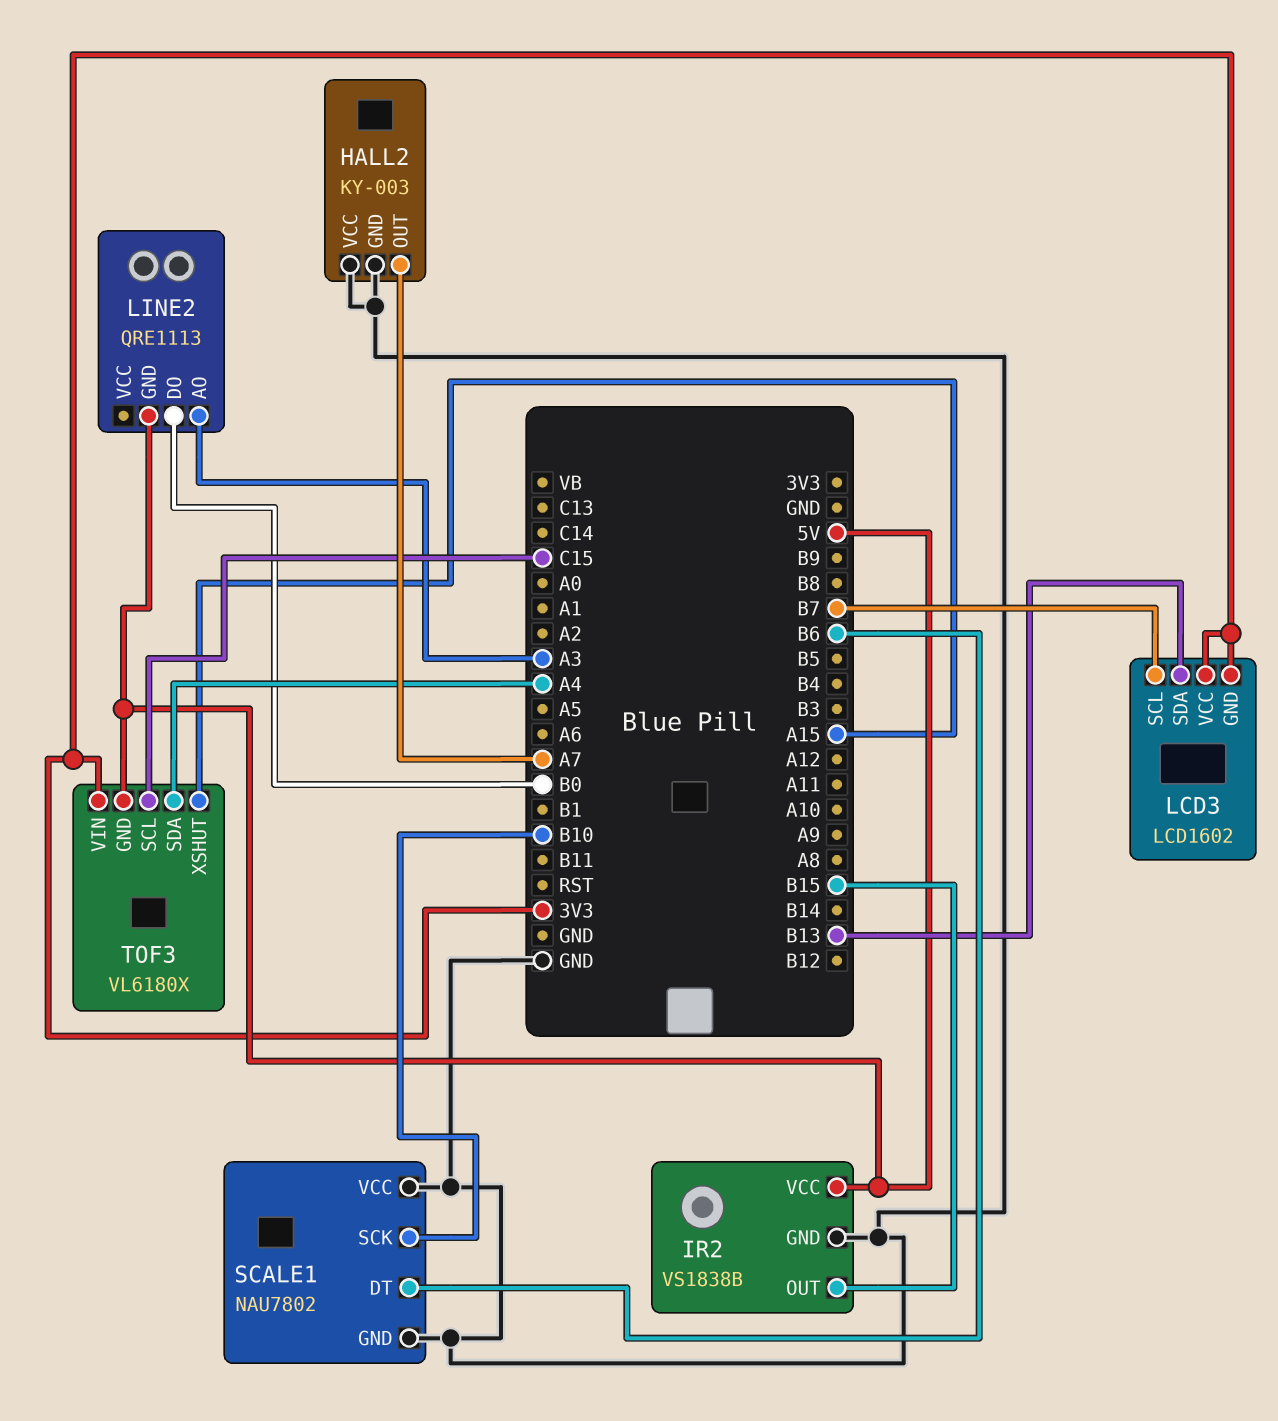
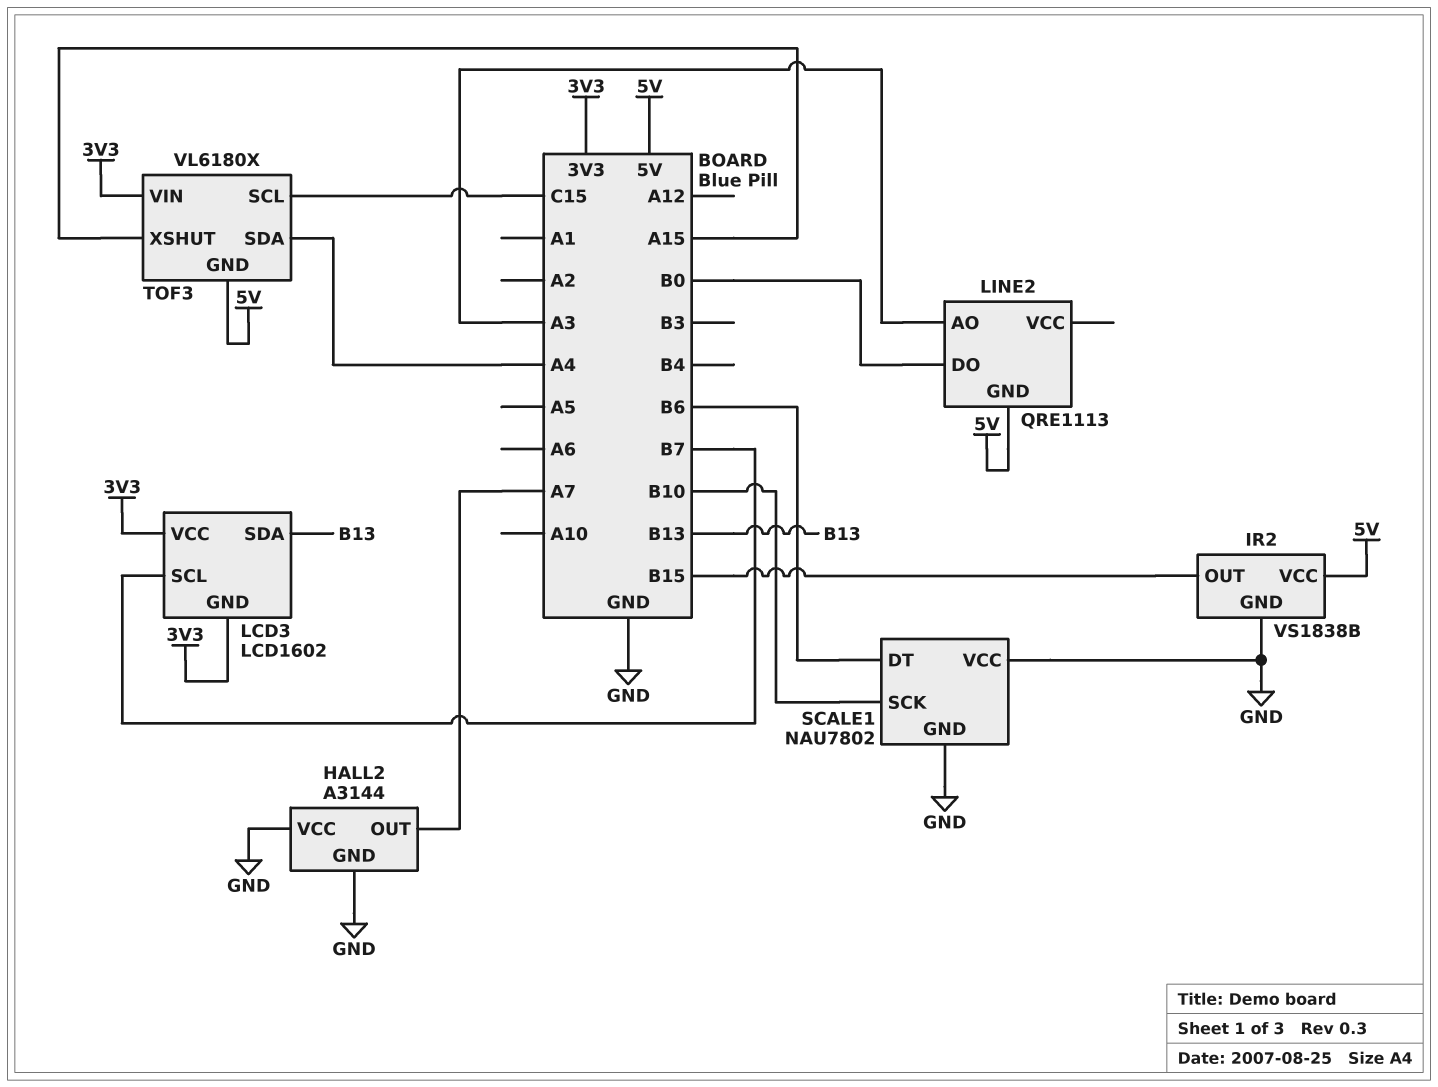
HALL2: KY-003 -> A3144

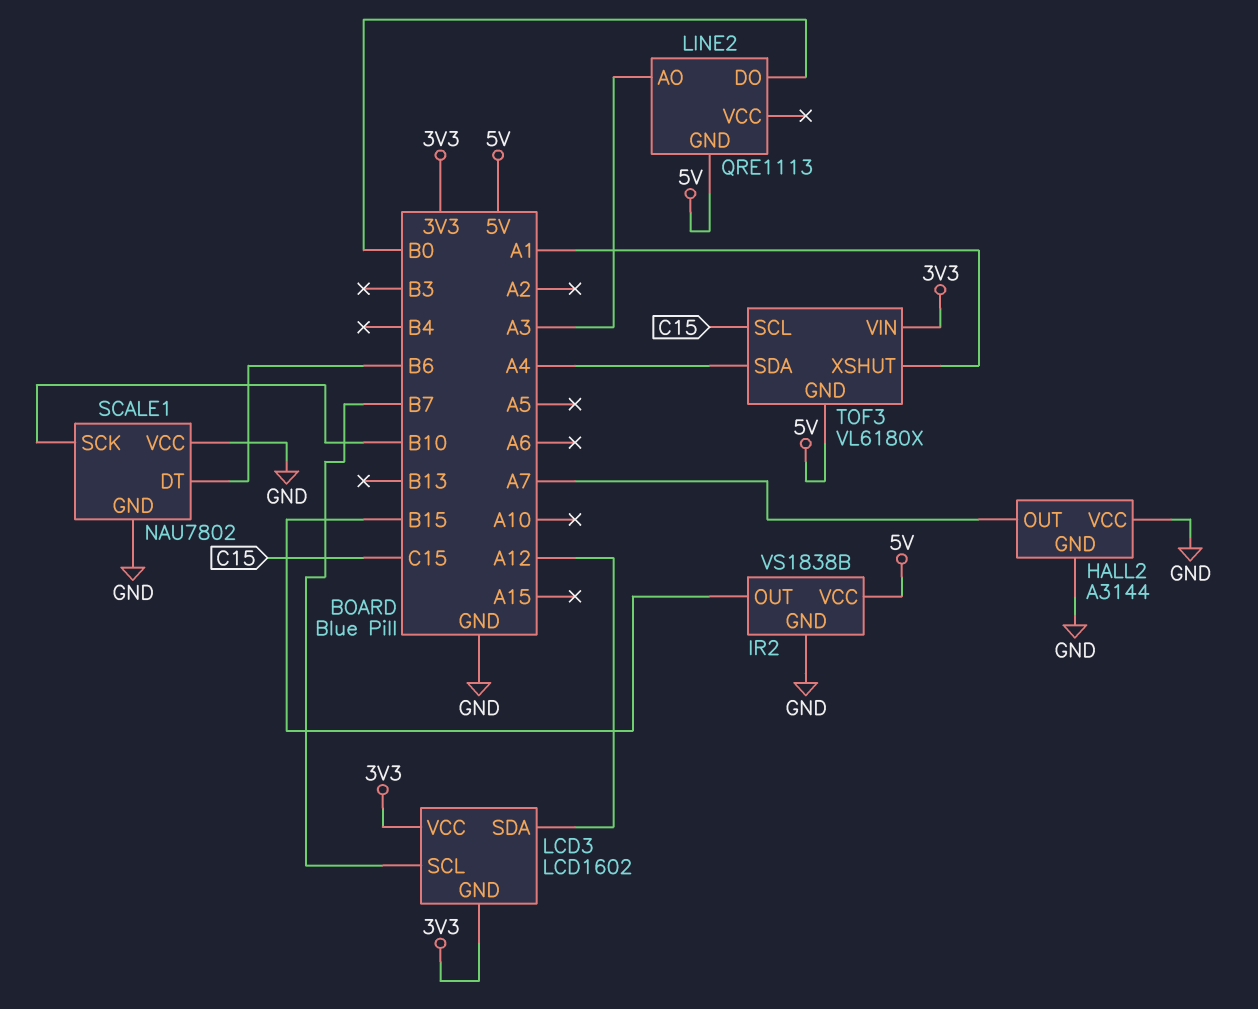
LCD3 pin SDA: B13 -> A12
TOF3 pin XSHUT: A15 -> A1

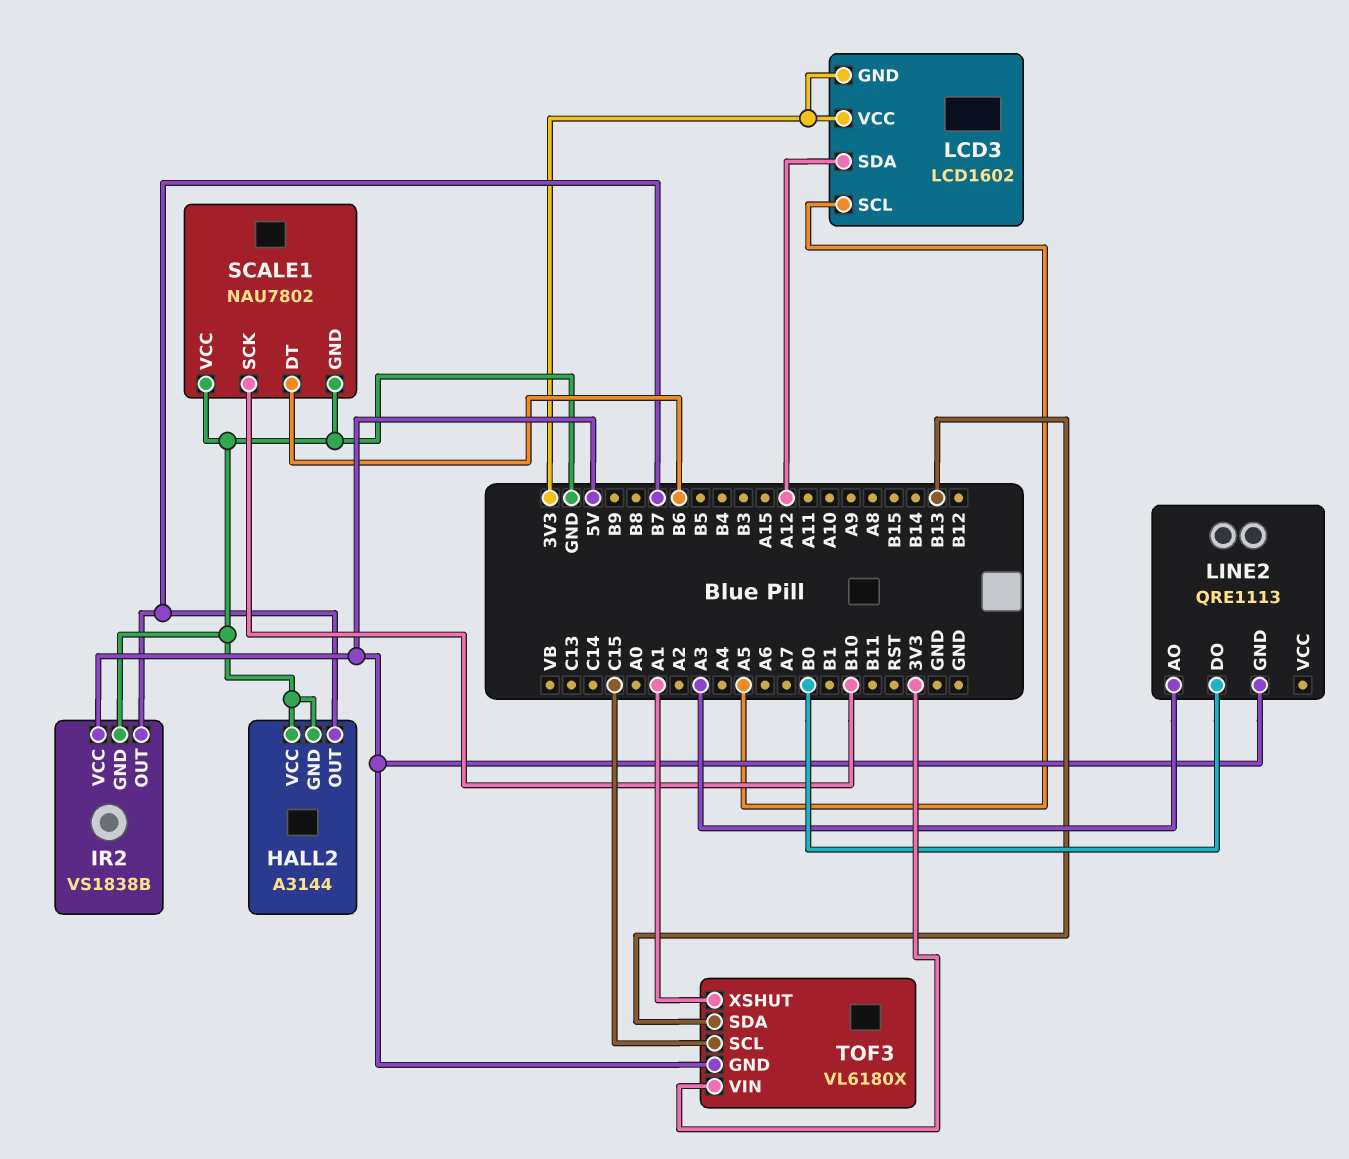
HALL2 pin OUT: A7 -> B7
IR2 pin OUT: B15 -> B7
LCD3 pin SCL: B7 -> A5
TOF3 pin SDA: A4 -> B13

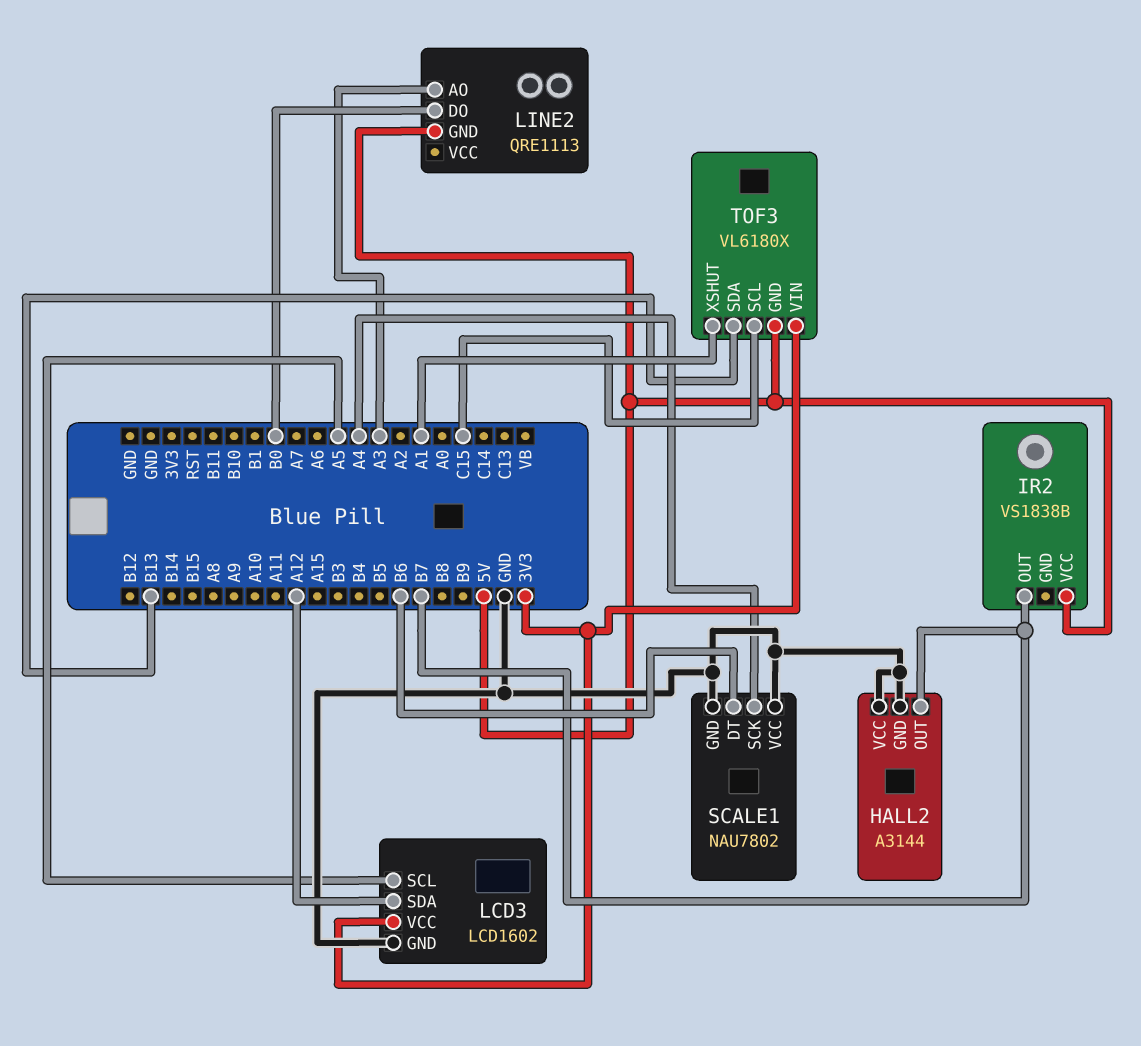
IR2 pin GND: GND -> none
LCD3 pin GND: 3V3 -> GND
SCALE1 pin SCK: B10 -> A4

